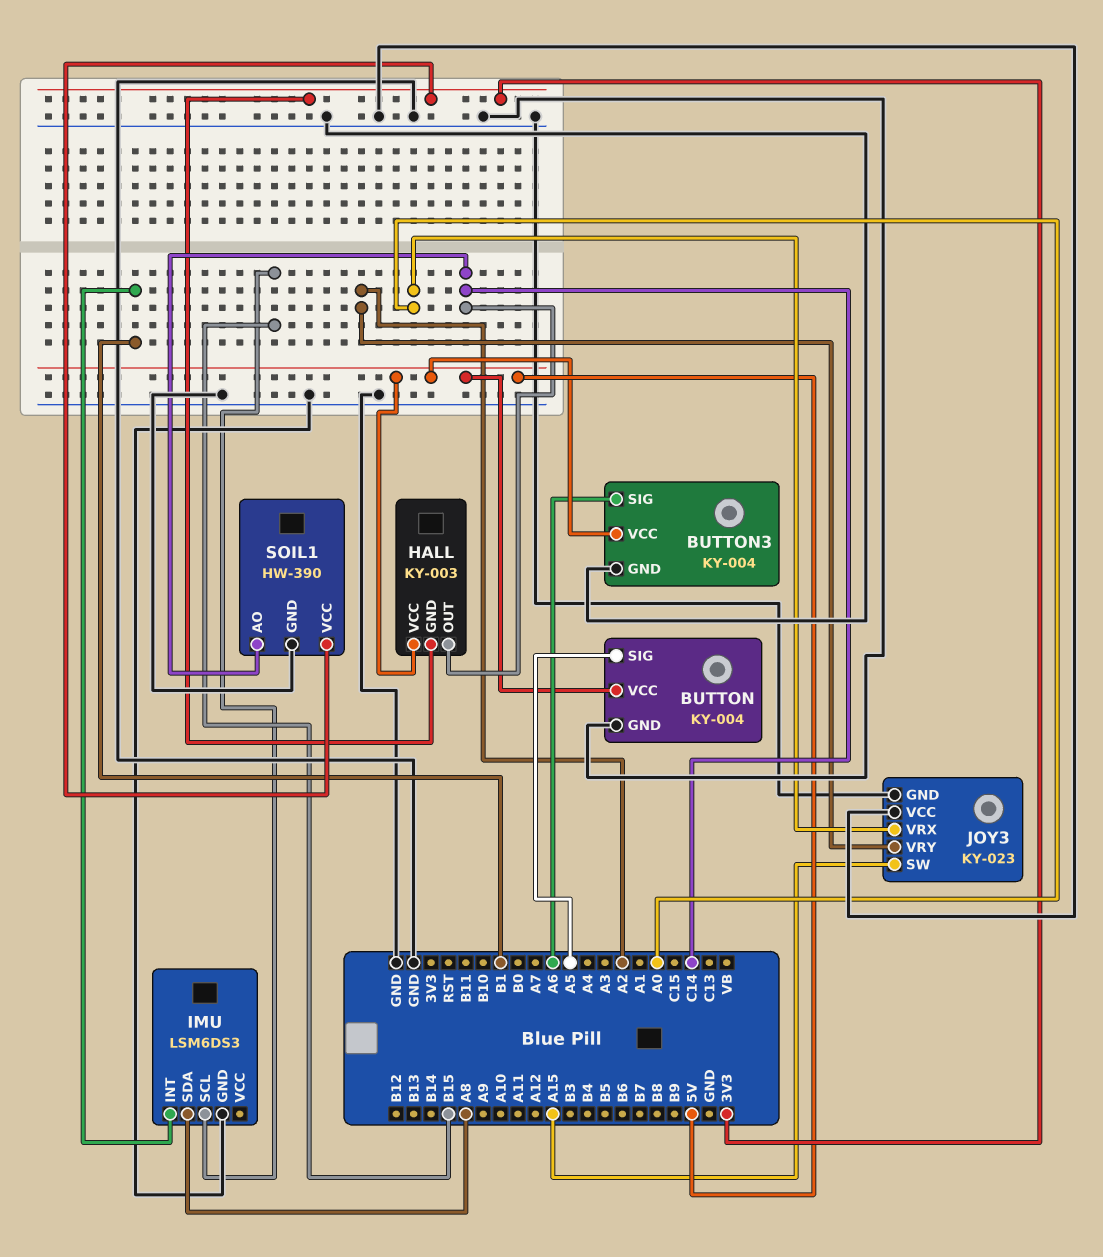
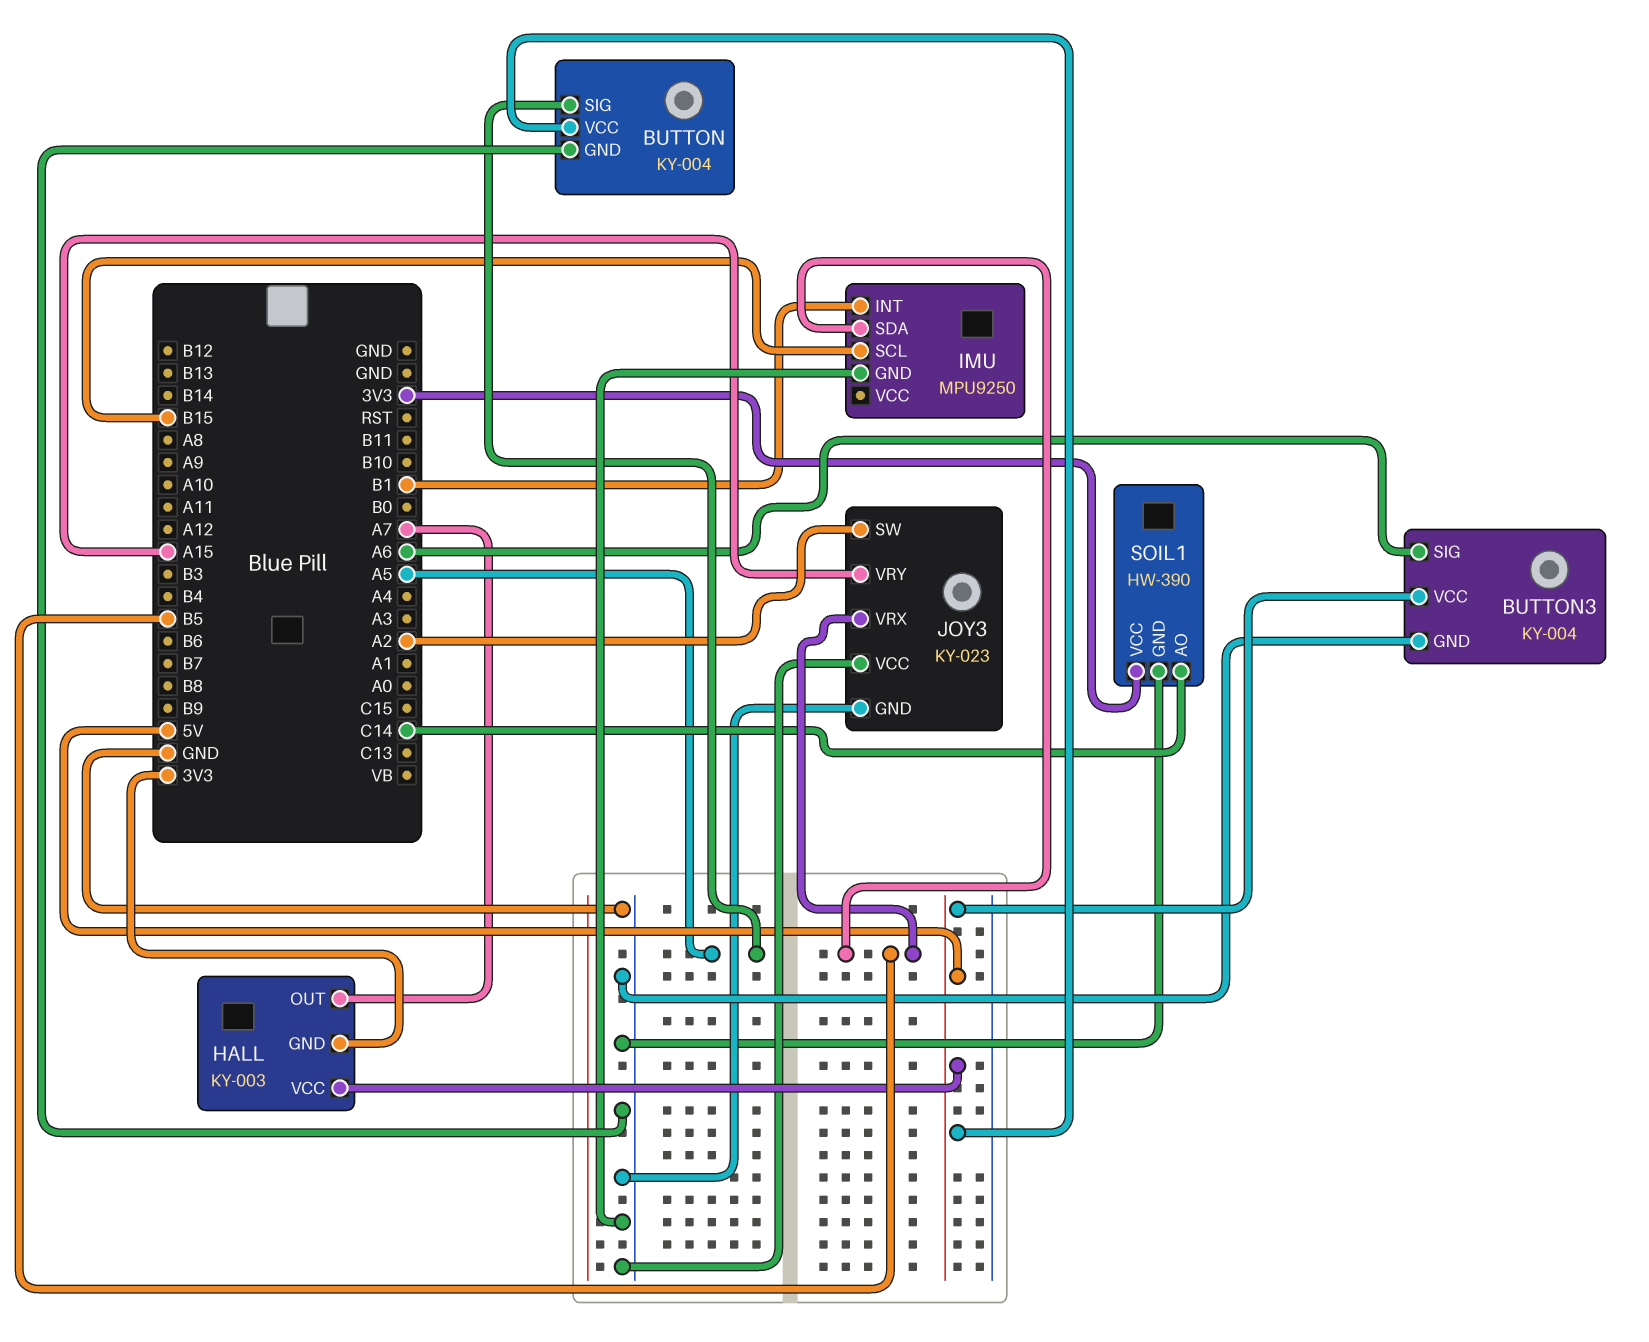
HALL pin OUT: C14 -> A7
IMU: LSM6DS3 -> MPU9250
IMU pin SDA: A8 -> B5
JOY3 pin SW: A15 -> A2
JOY3 pin VRX: A0 -> B5
JOY3 pin VRY: A2 -> A15

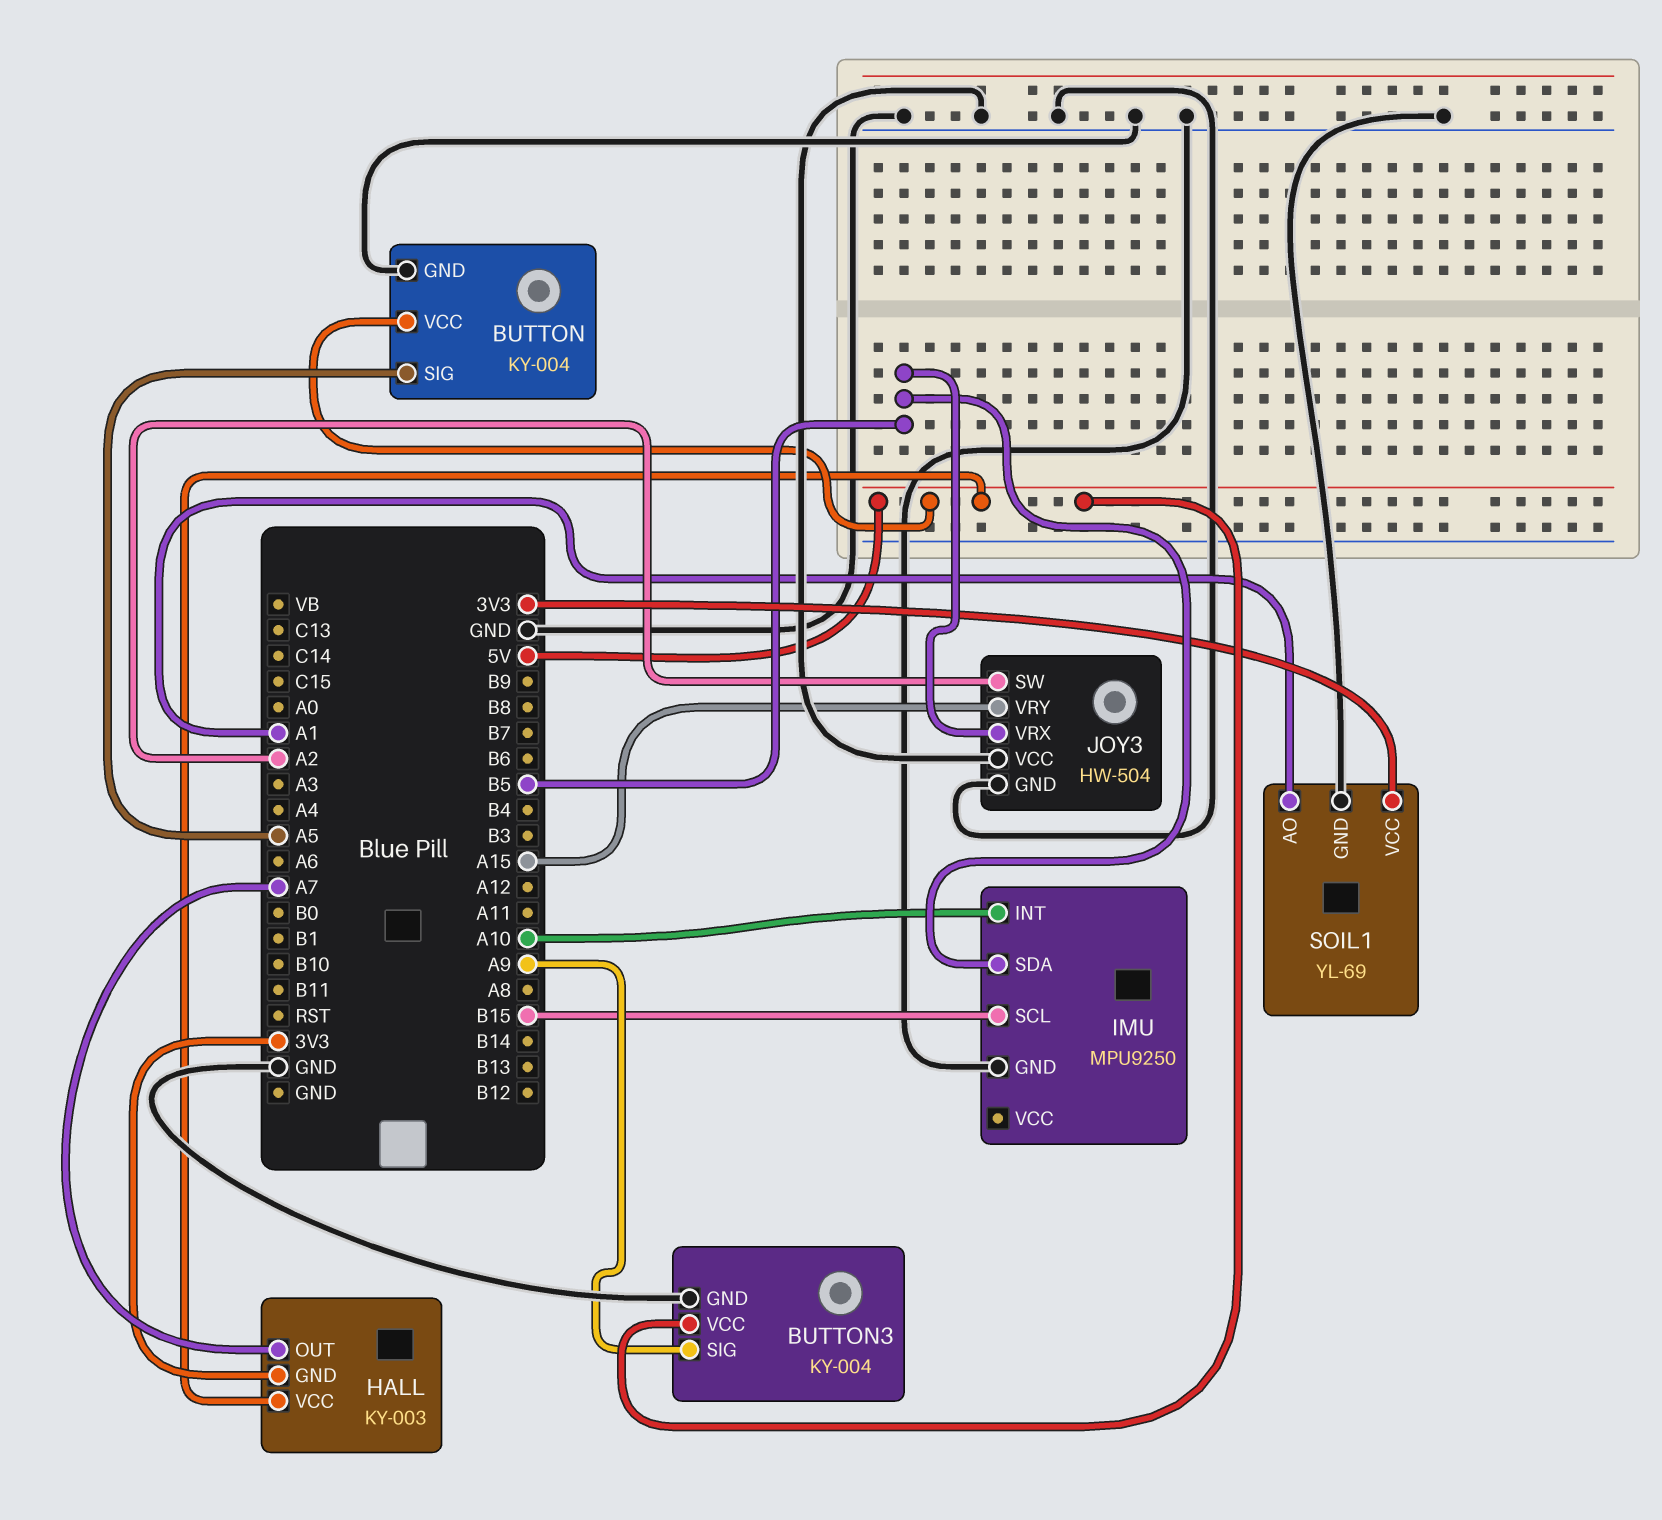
BUTTON3 pin SIG: A6 -> A9
IMU pin INT: B1 -> A10
JOY3: KY-023 -> HW-504
SOIL1: HW-390 -> YL-69
SOIL1 pin AO: C14 -> A1

